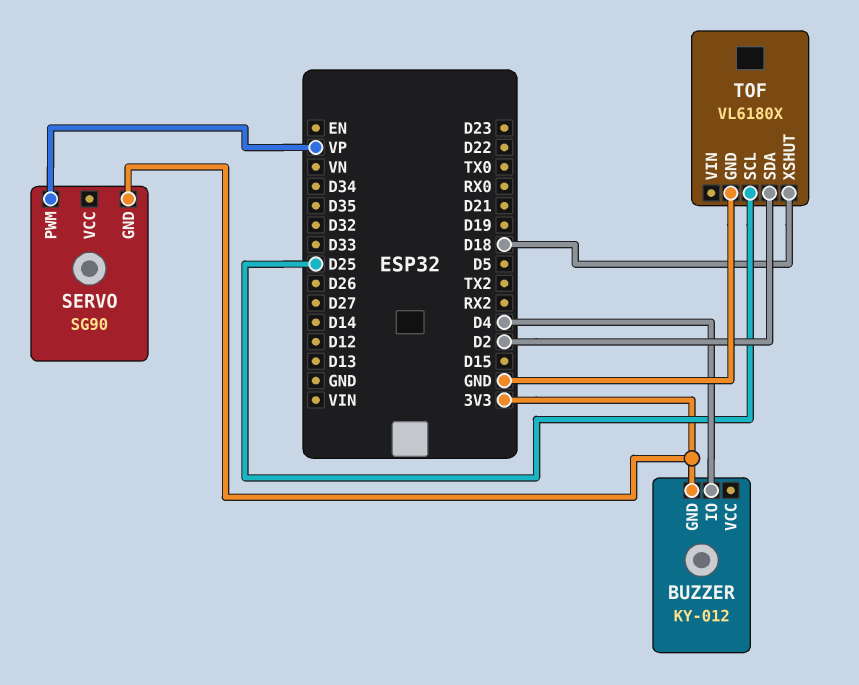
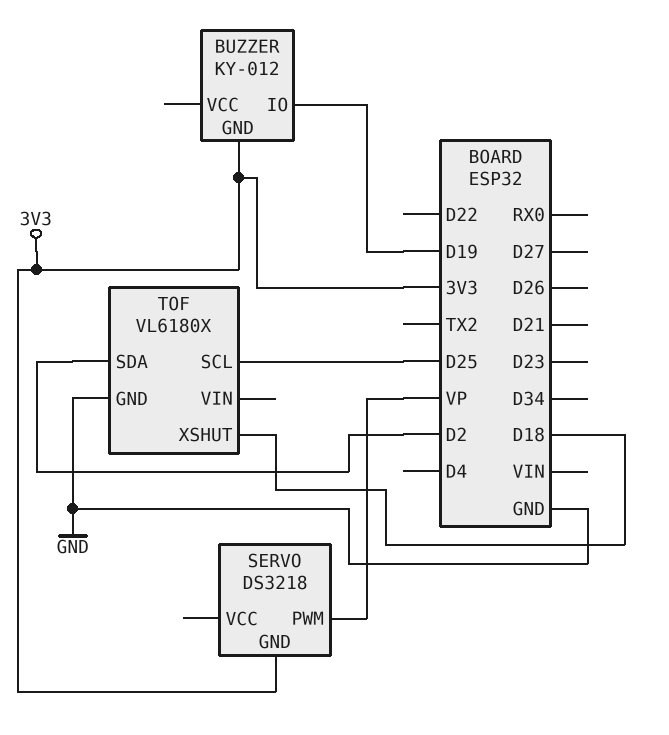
BUZZER pin IO: D4 -> D19
SERVO: SG90 -> DS3218

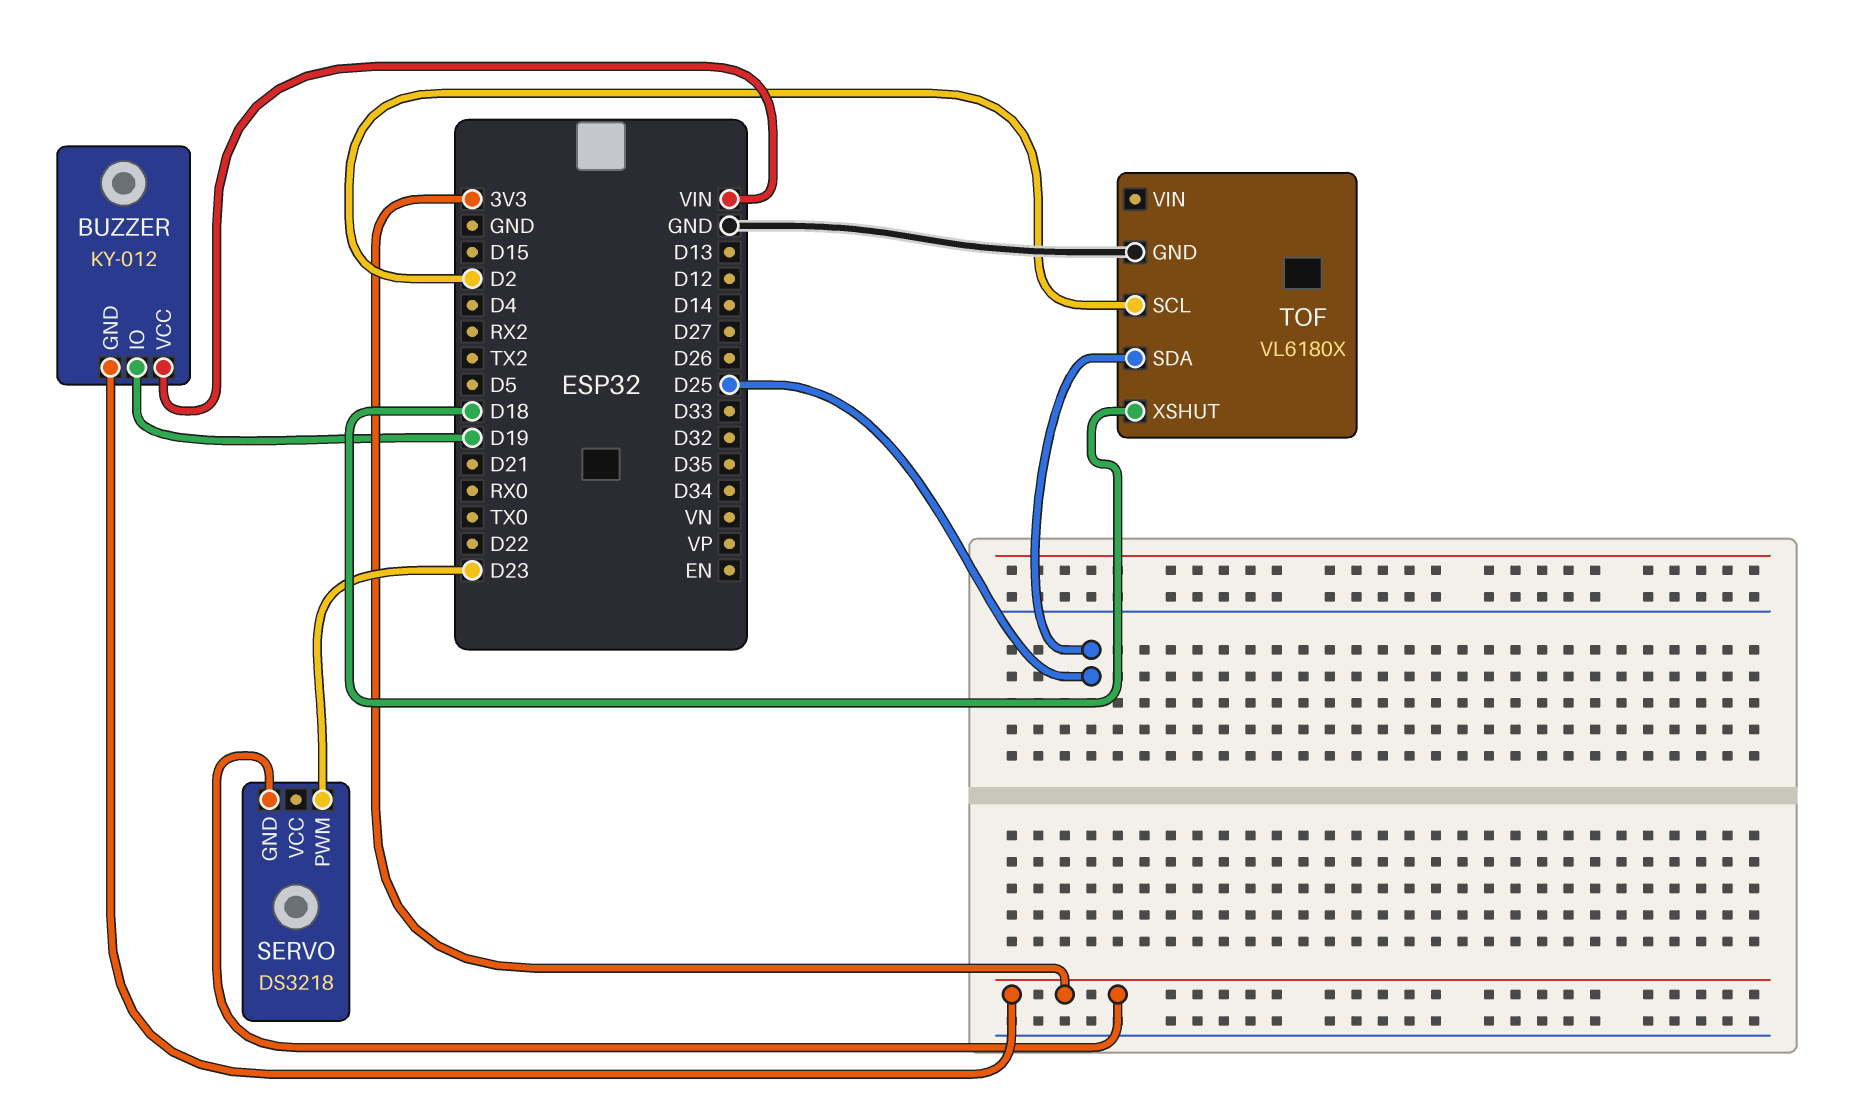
BUZZER pin VCC: none -> VIN
SERVO pin PWM: VP -> D23
TOF pin SCL: D25 -> D2
TOF pin SDA: D2 -> D25

